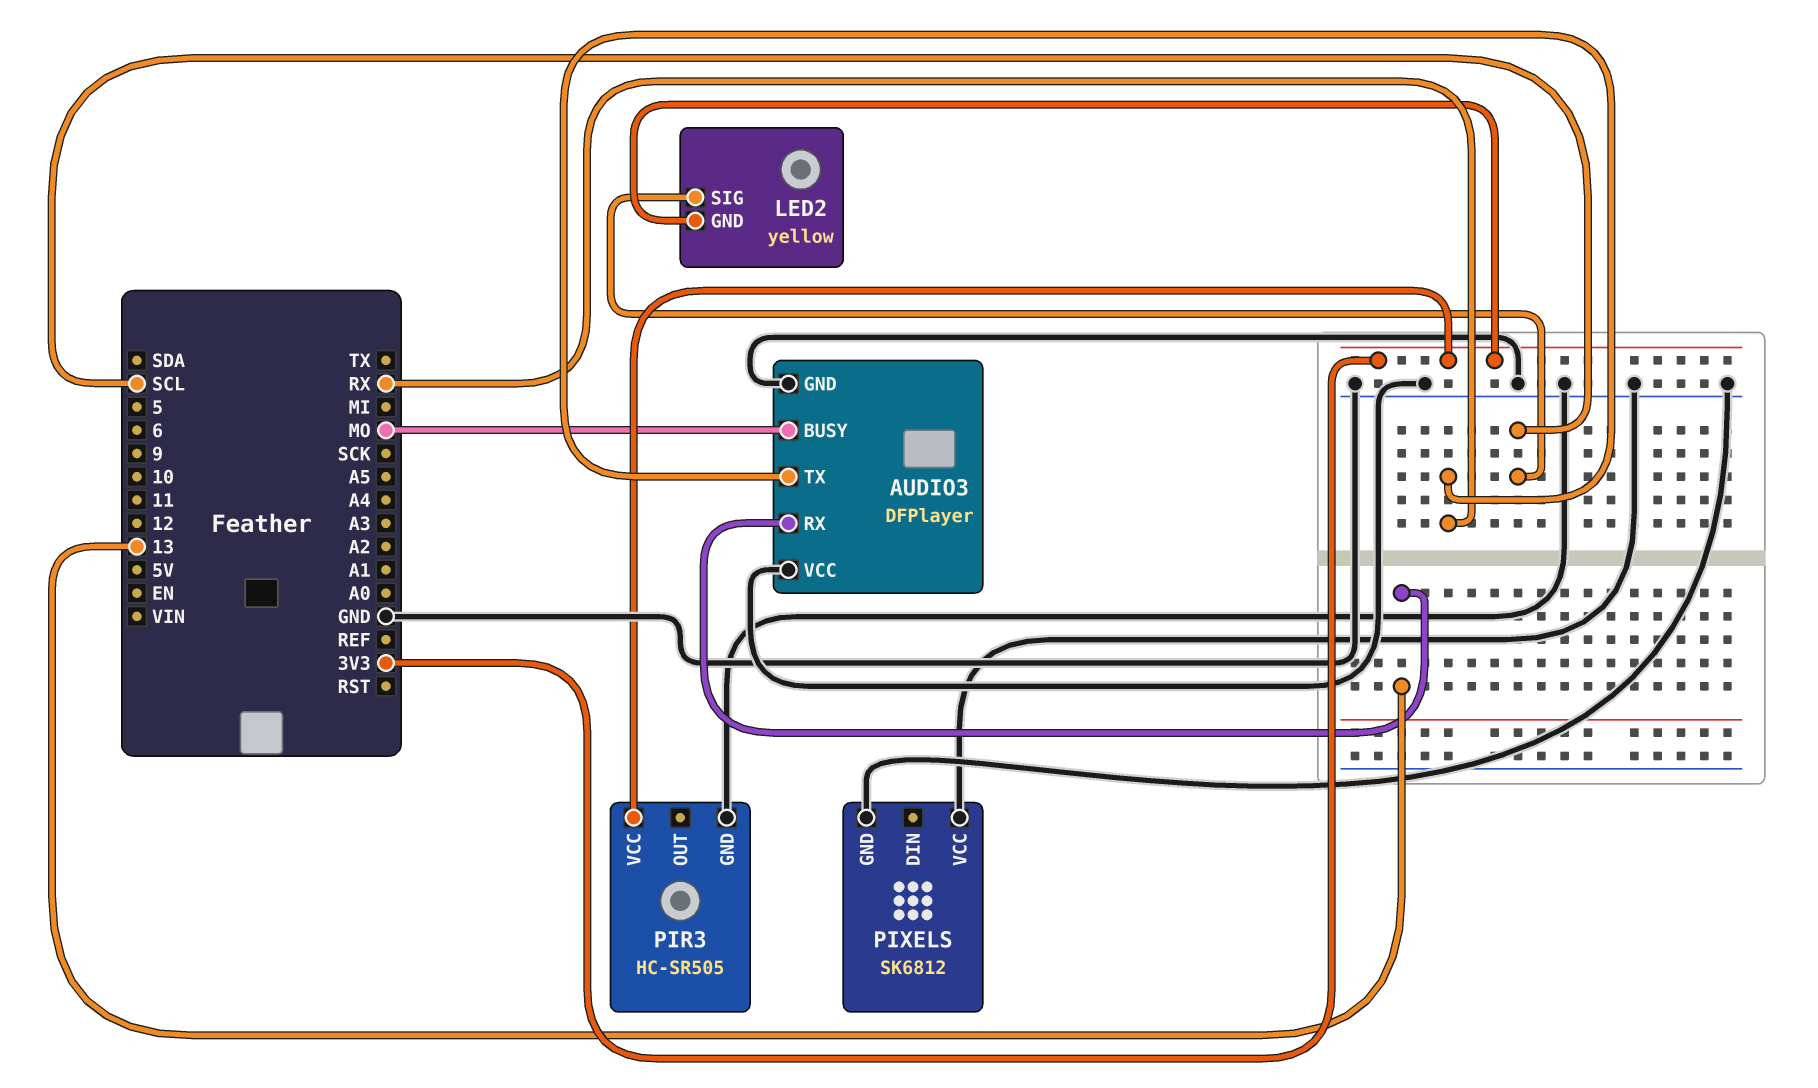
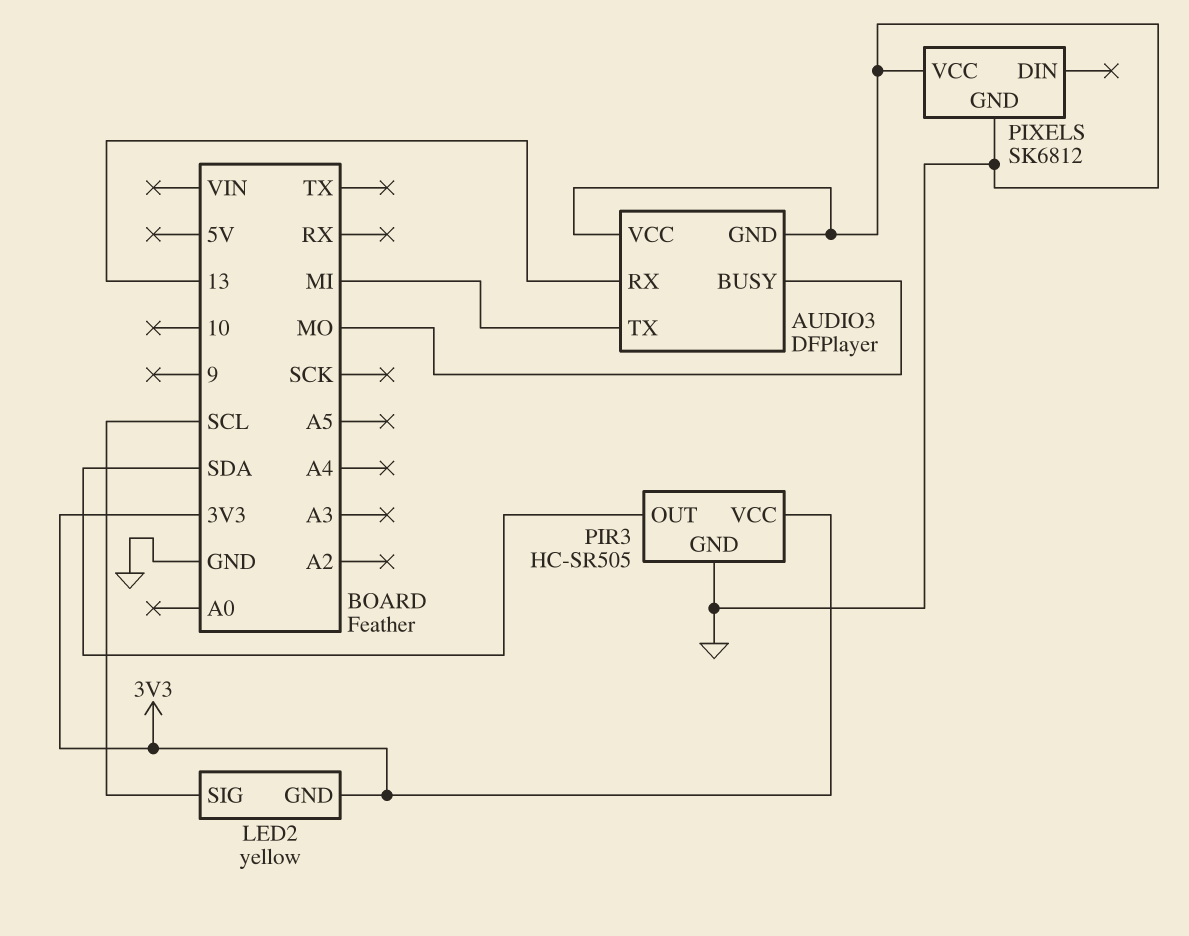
AUDIO3 pin TX: RX -> MI
PIR3 pin OUT: none -> SDA

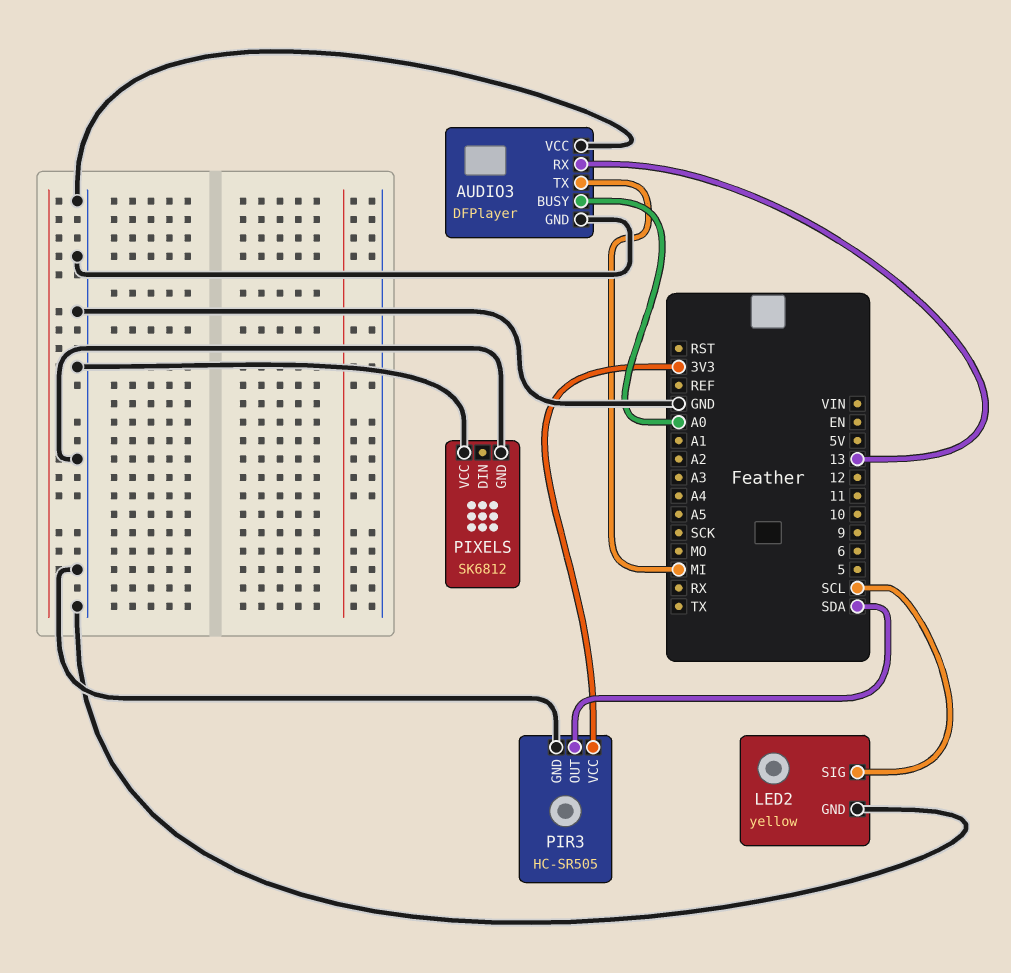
AUDIO3 pin BUSY: MO -> A0
LED2 pin GND: 3V3 -> GND

